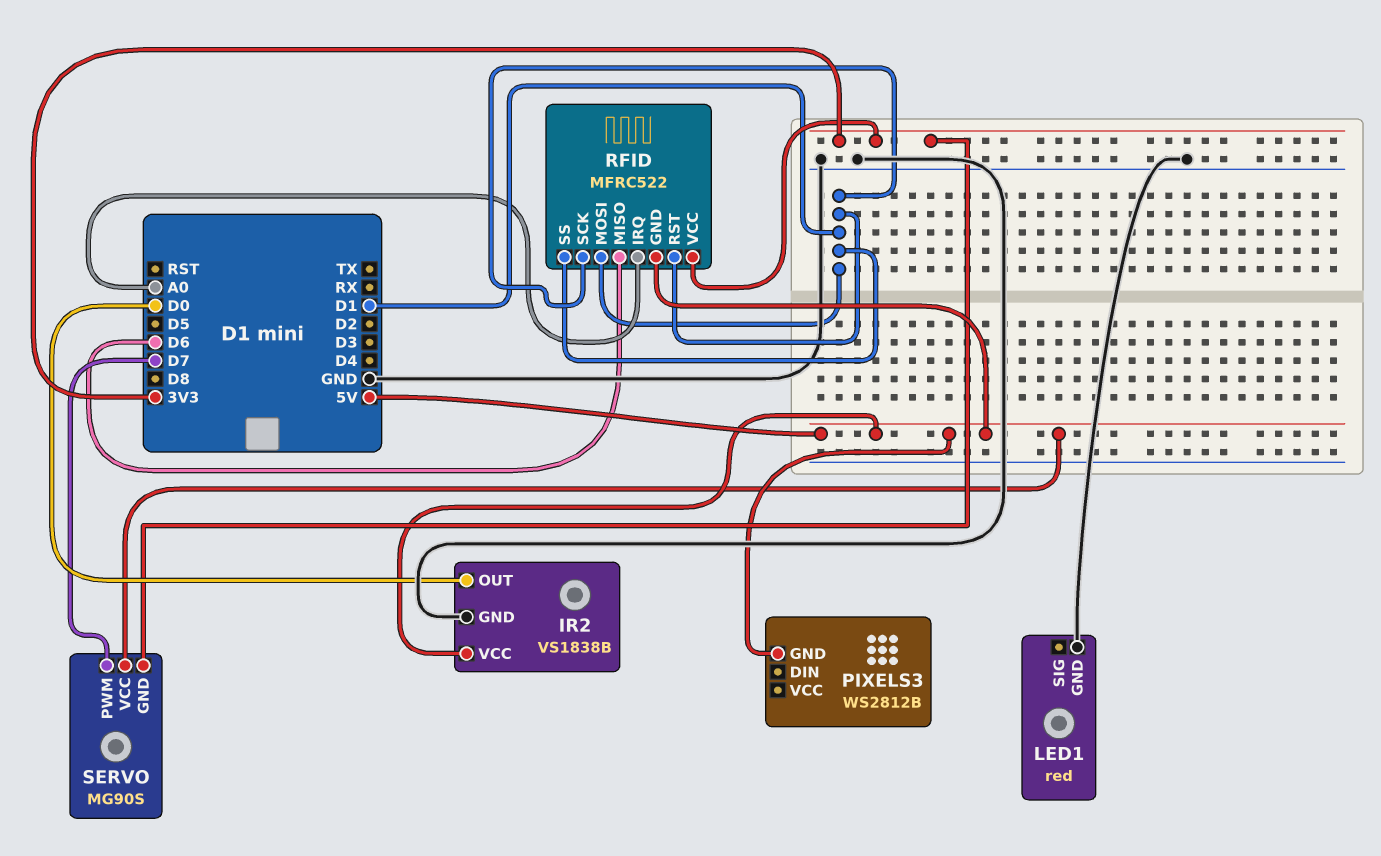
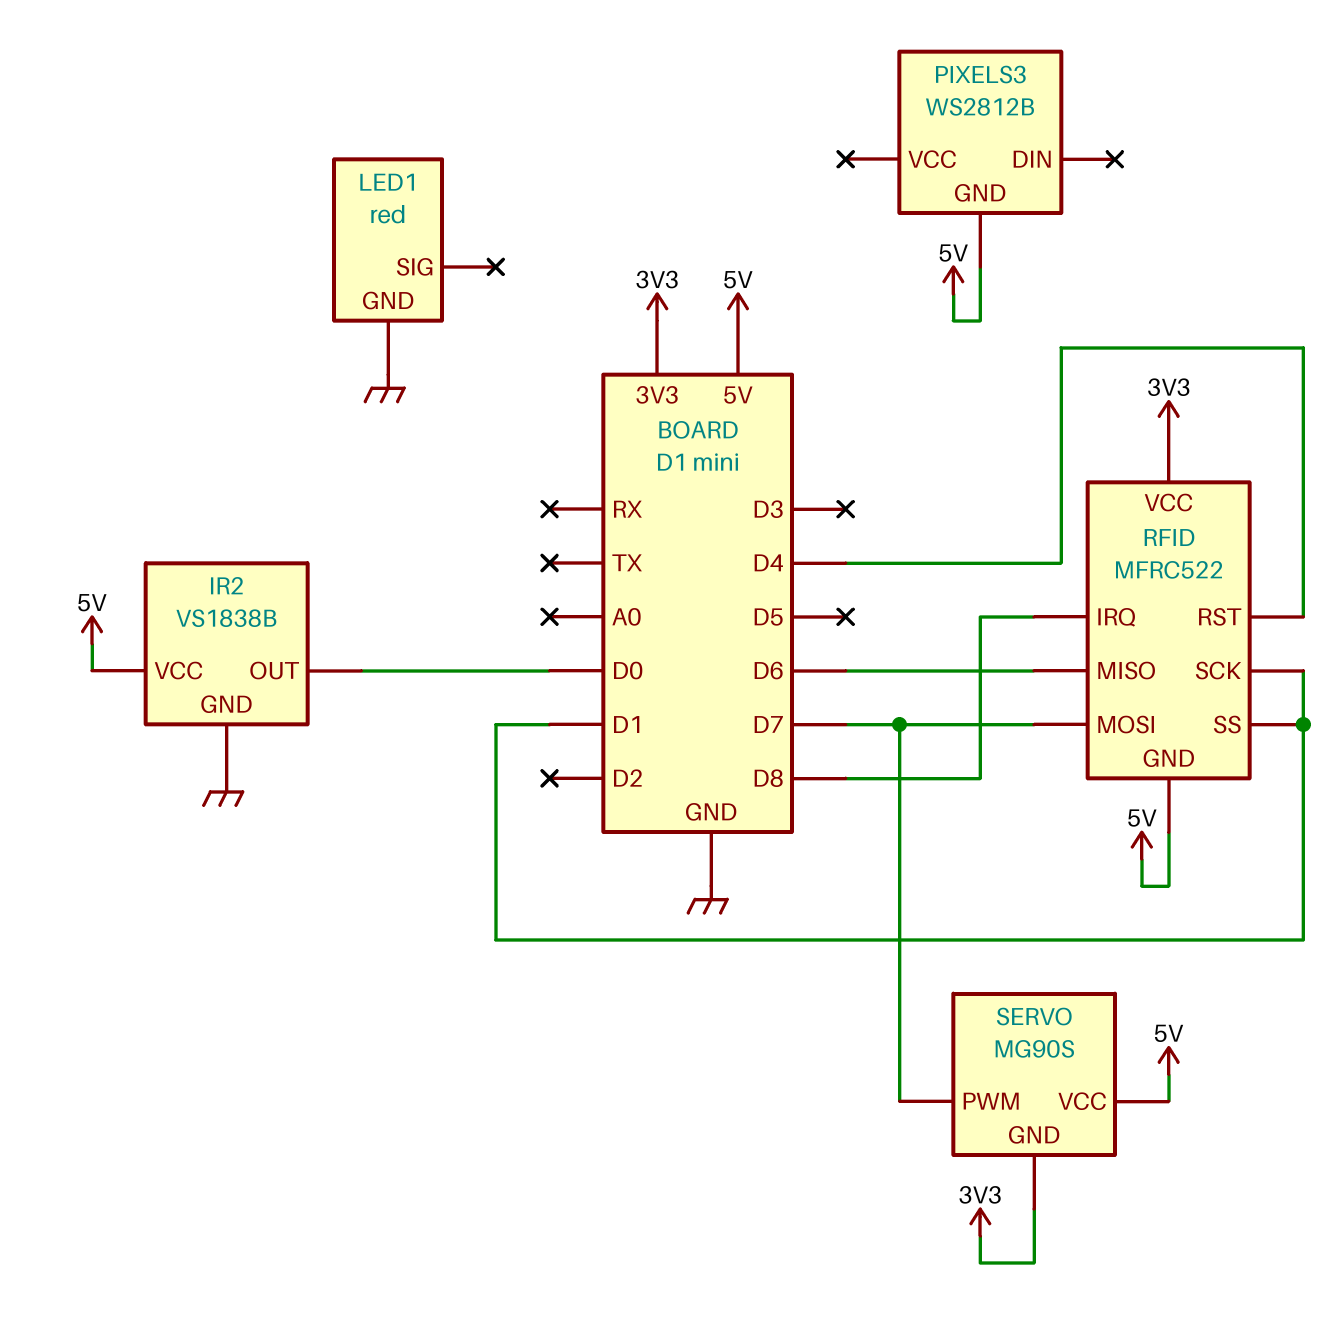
RFID pin IRQ: A0 -> D8
RFID pin MOSI: D1 -> D7
RFID pin RST: D1 -> D4

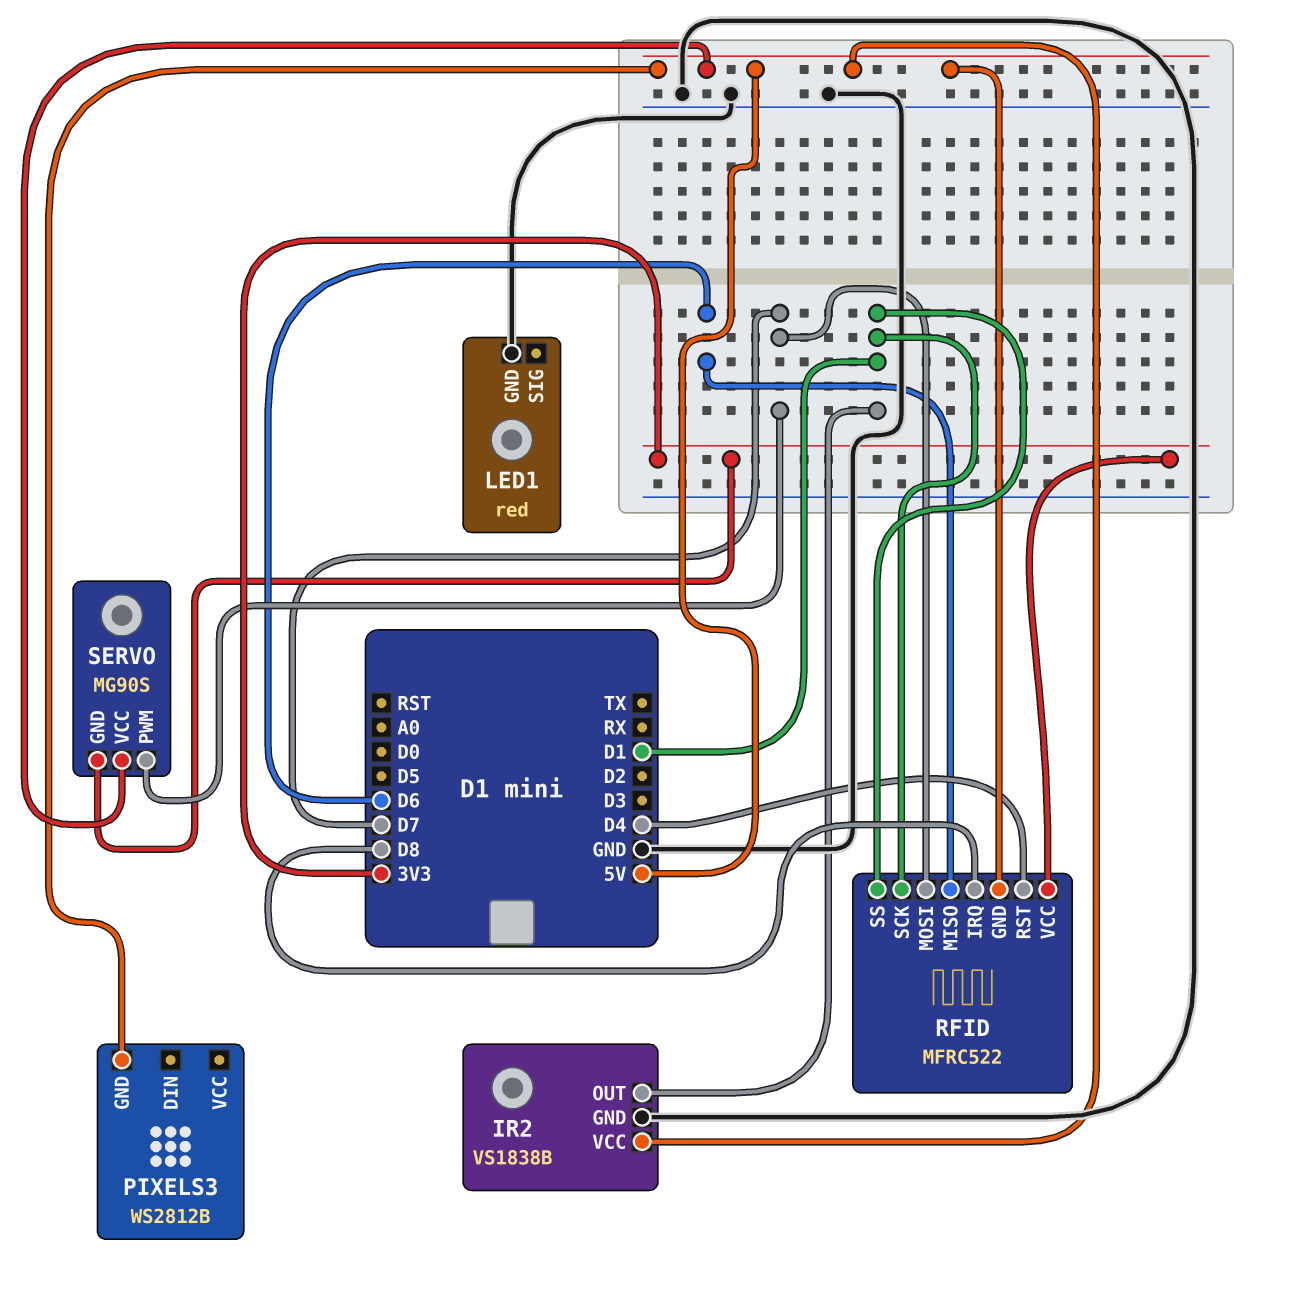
IR2 pin OUT: D0 -> D1

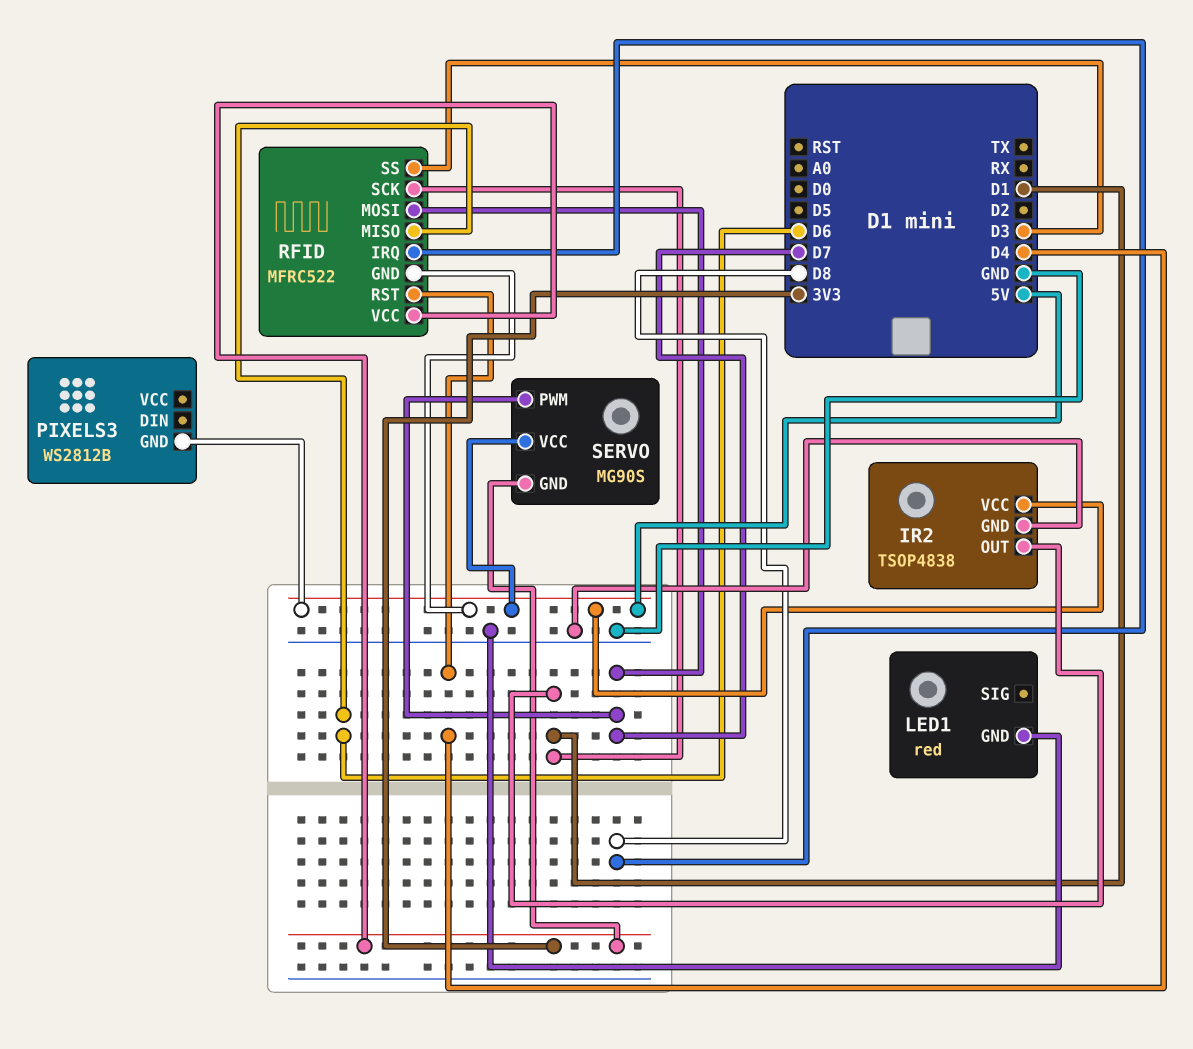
IR2: VS1838B -> TSOP4838
RFID pin SS: D1 -> D3

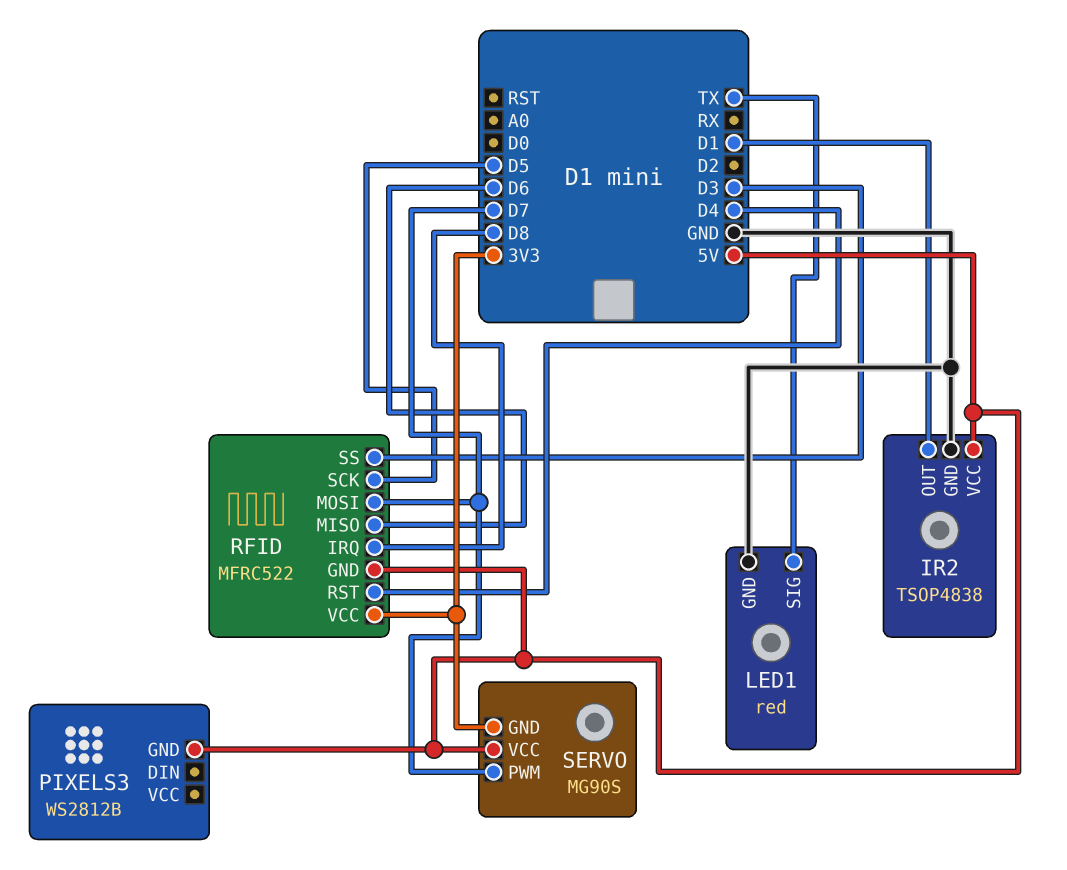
LED1 pin SIG: none -> TX
RFID pin SCK: D1 -> D5

